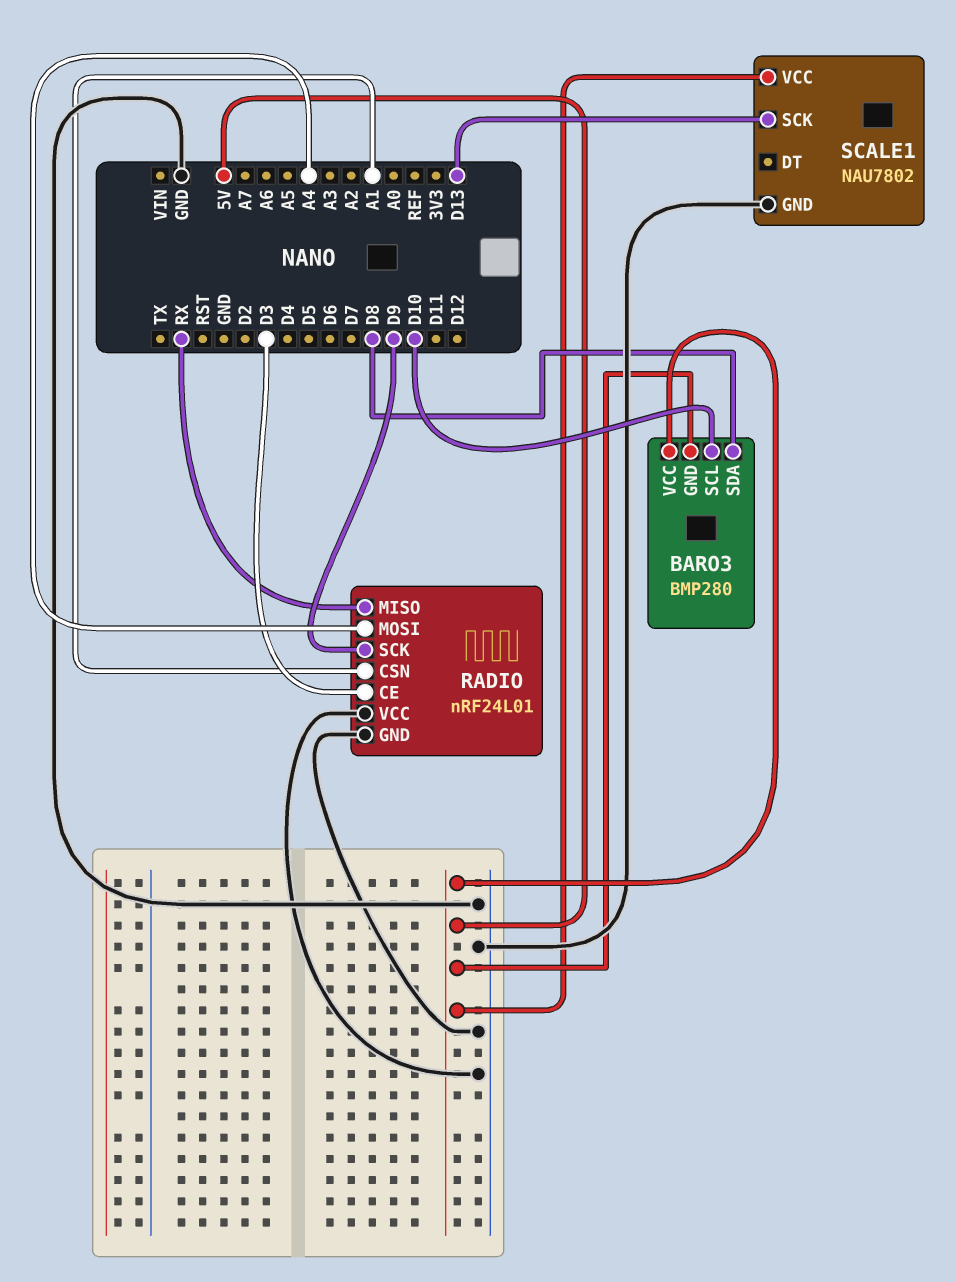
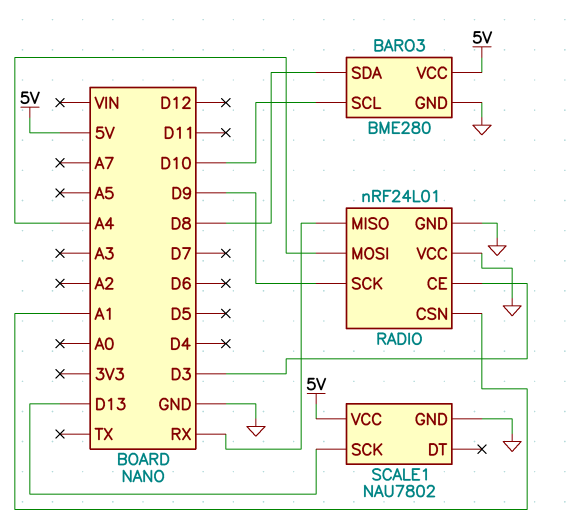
BARO3: BMP280 -> BME280
BARO3 pin GND: 5V -> GND

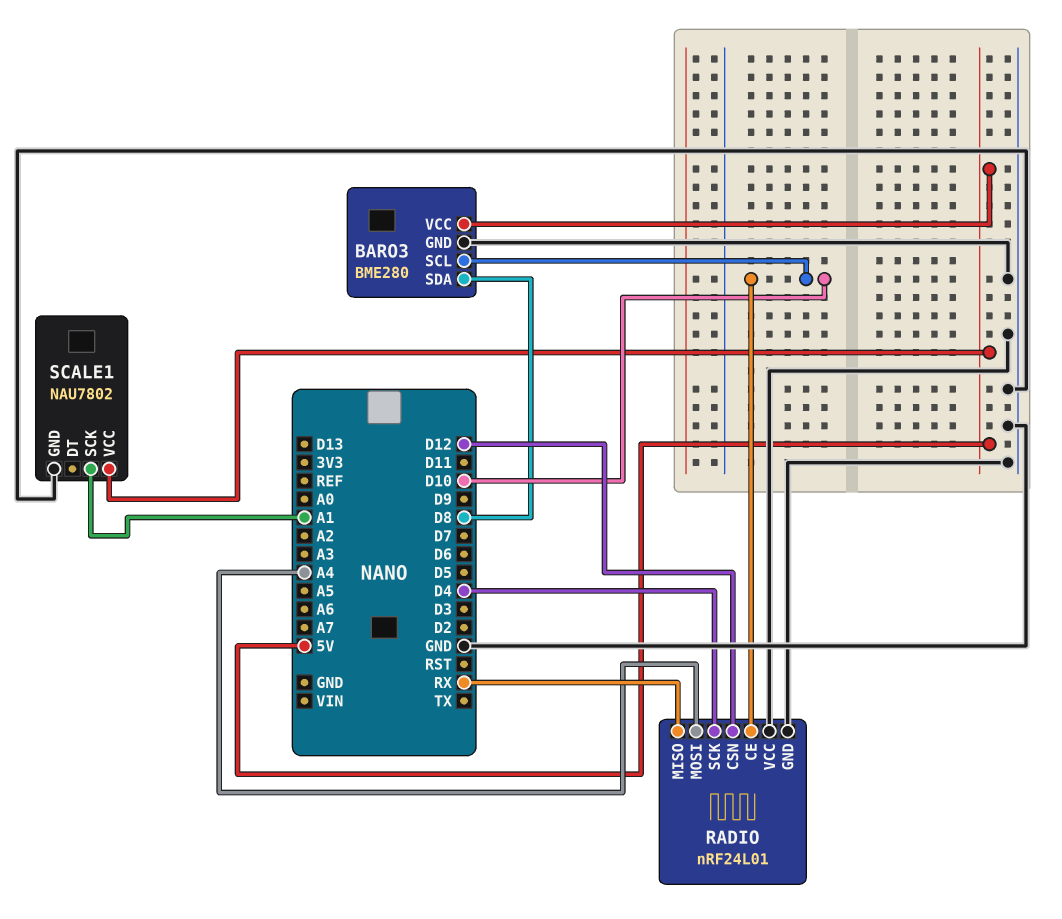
RADIO pin CE: D3 -> D10
RADIO pin CSN: A1 -> D12
RADIO pin SCK: D9 -> D4
SCALE1 pin SCK: D13 -> A1

